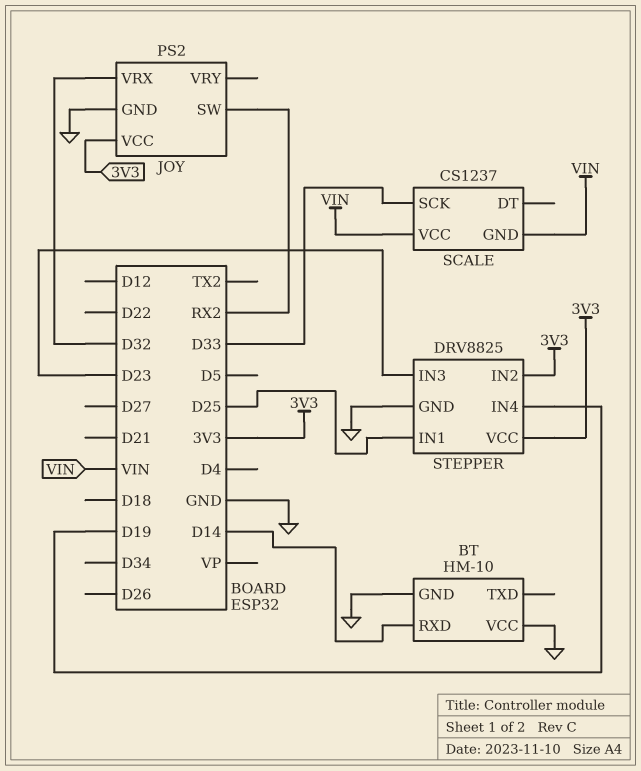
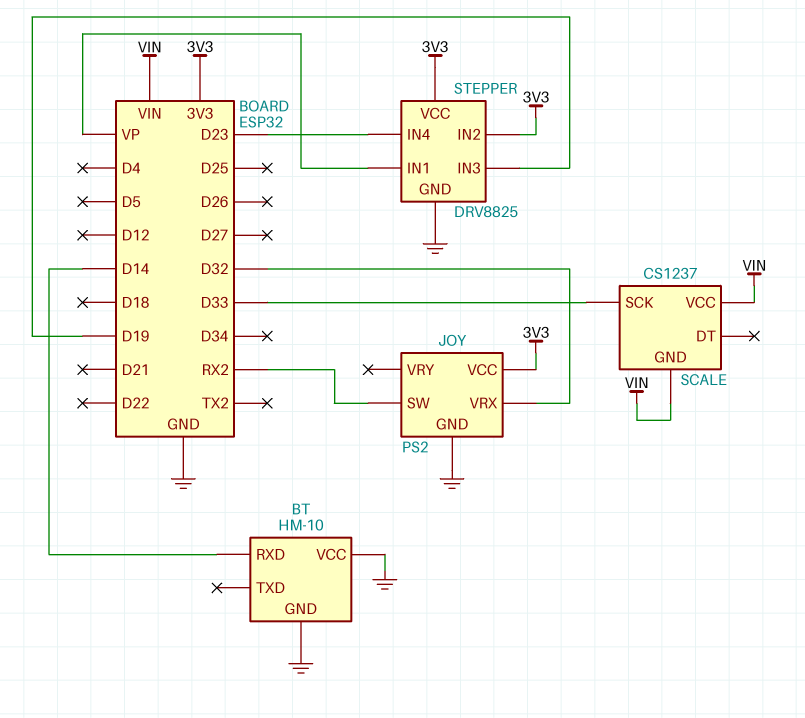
STEPPER pin IN1: D25 -> VP
STEPPER pin IN3: D23 -> D19
STEPPER pin IN4: D19 -> D23

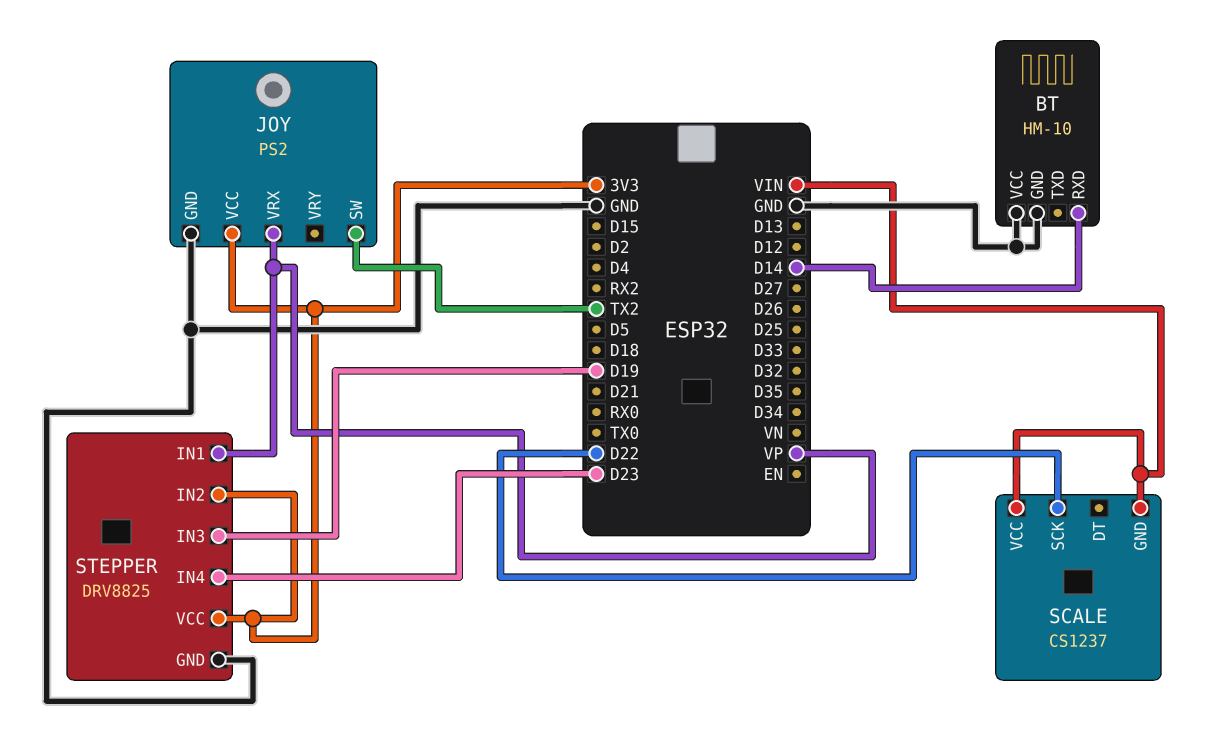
JOY pin SW: RX2 -> TX2
JOY pin VRX: D32 -> VP
SCALE pin SCK: D33 -> D22

